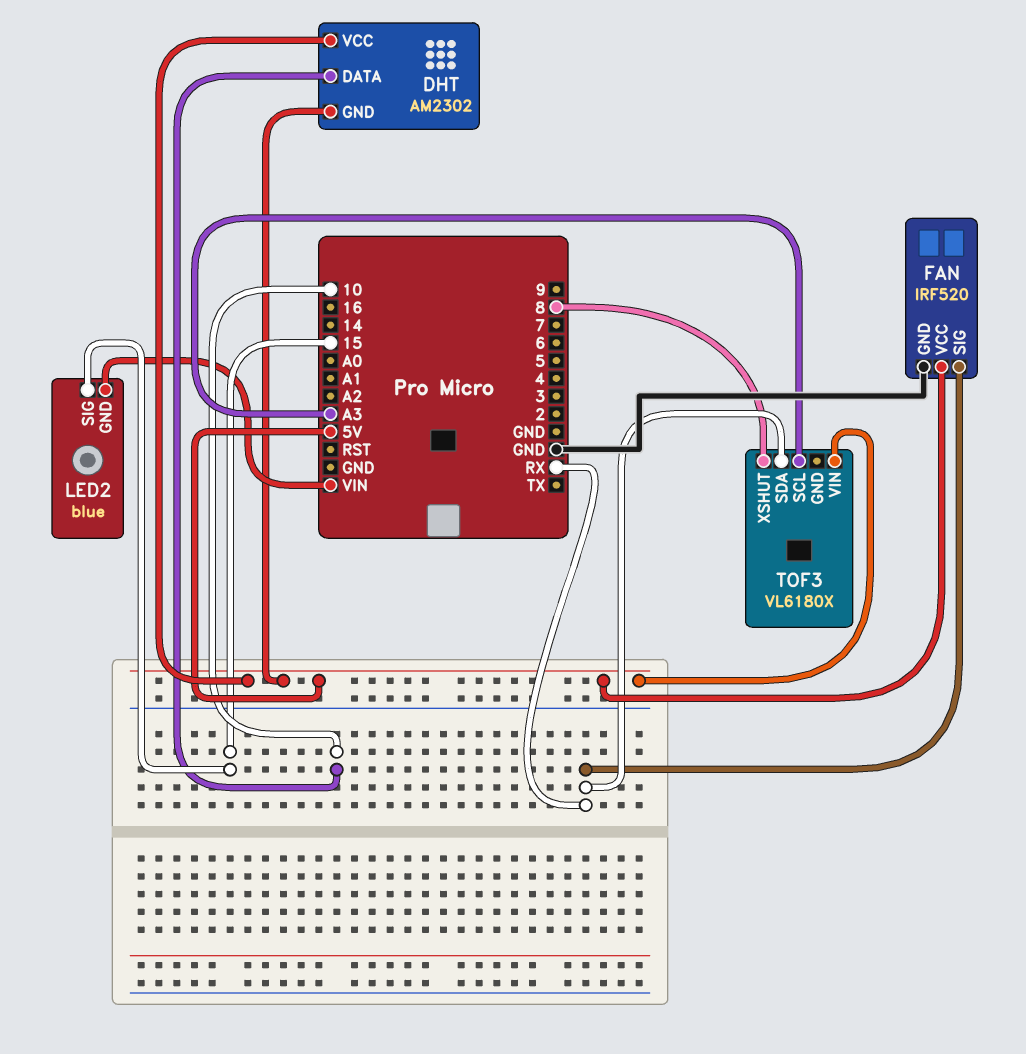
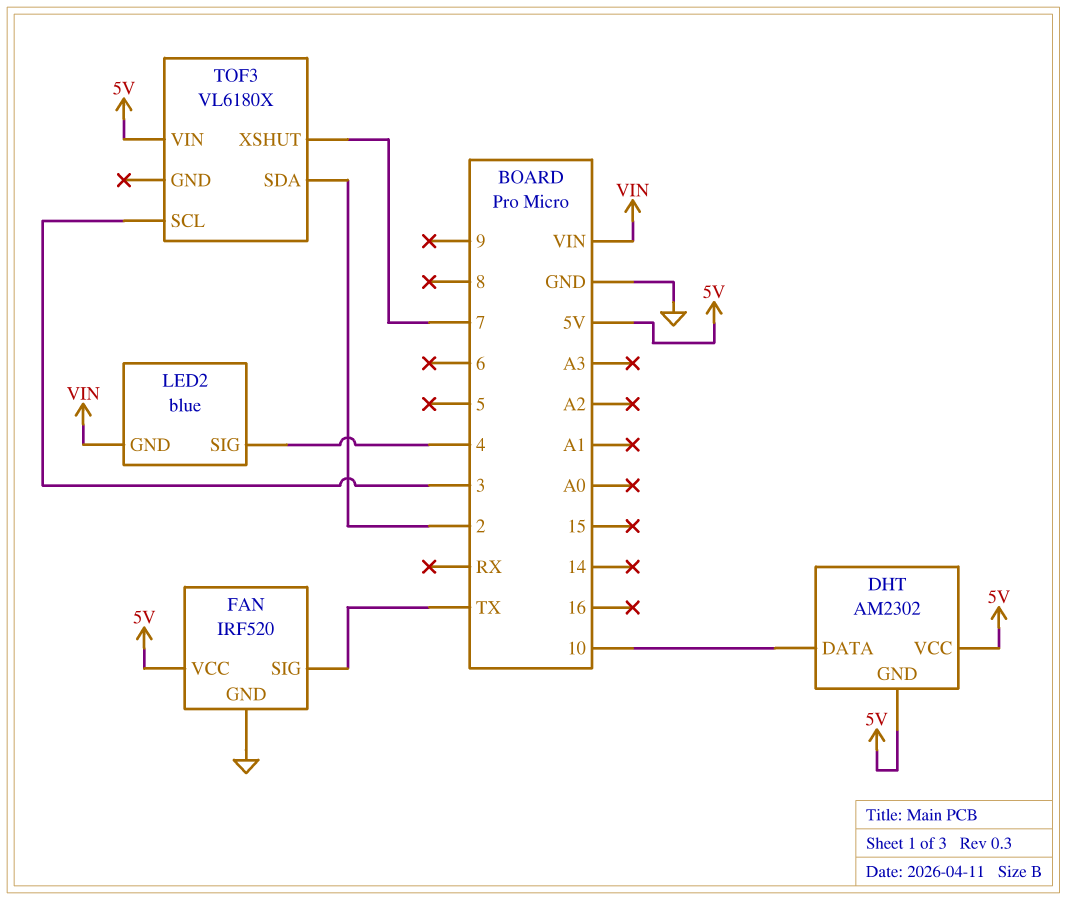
FAN pin SIG: RX -> TX
LED2 pin SIG: 15 -> 4
TOF3 pin SCL: A3 -> 3
TOF3 pin SDA: RX -> 2
TOF3 pin XSHUT: 8 -> 7

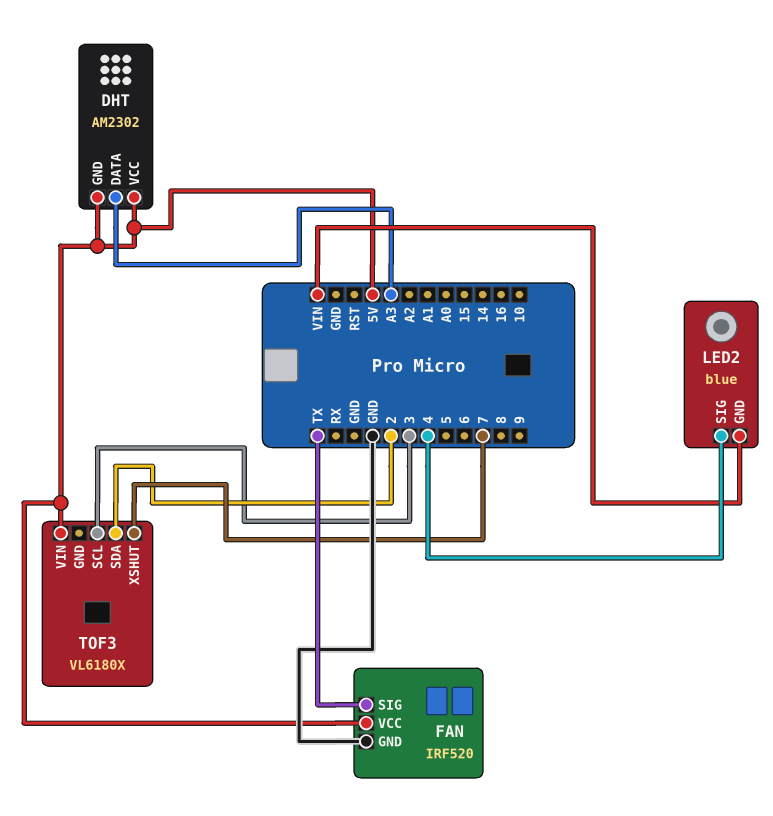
DHT pin DATA: 10 -> A3

